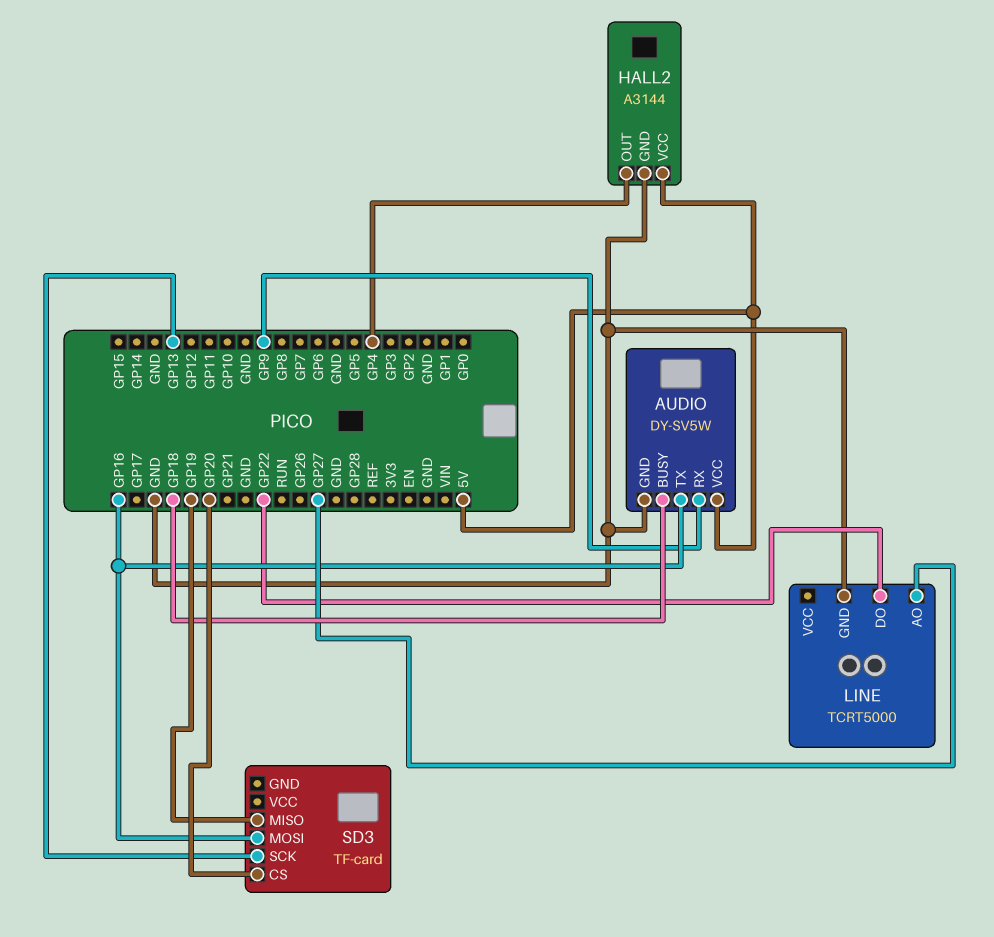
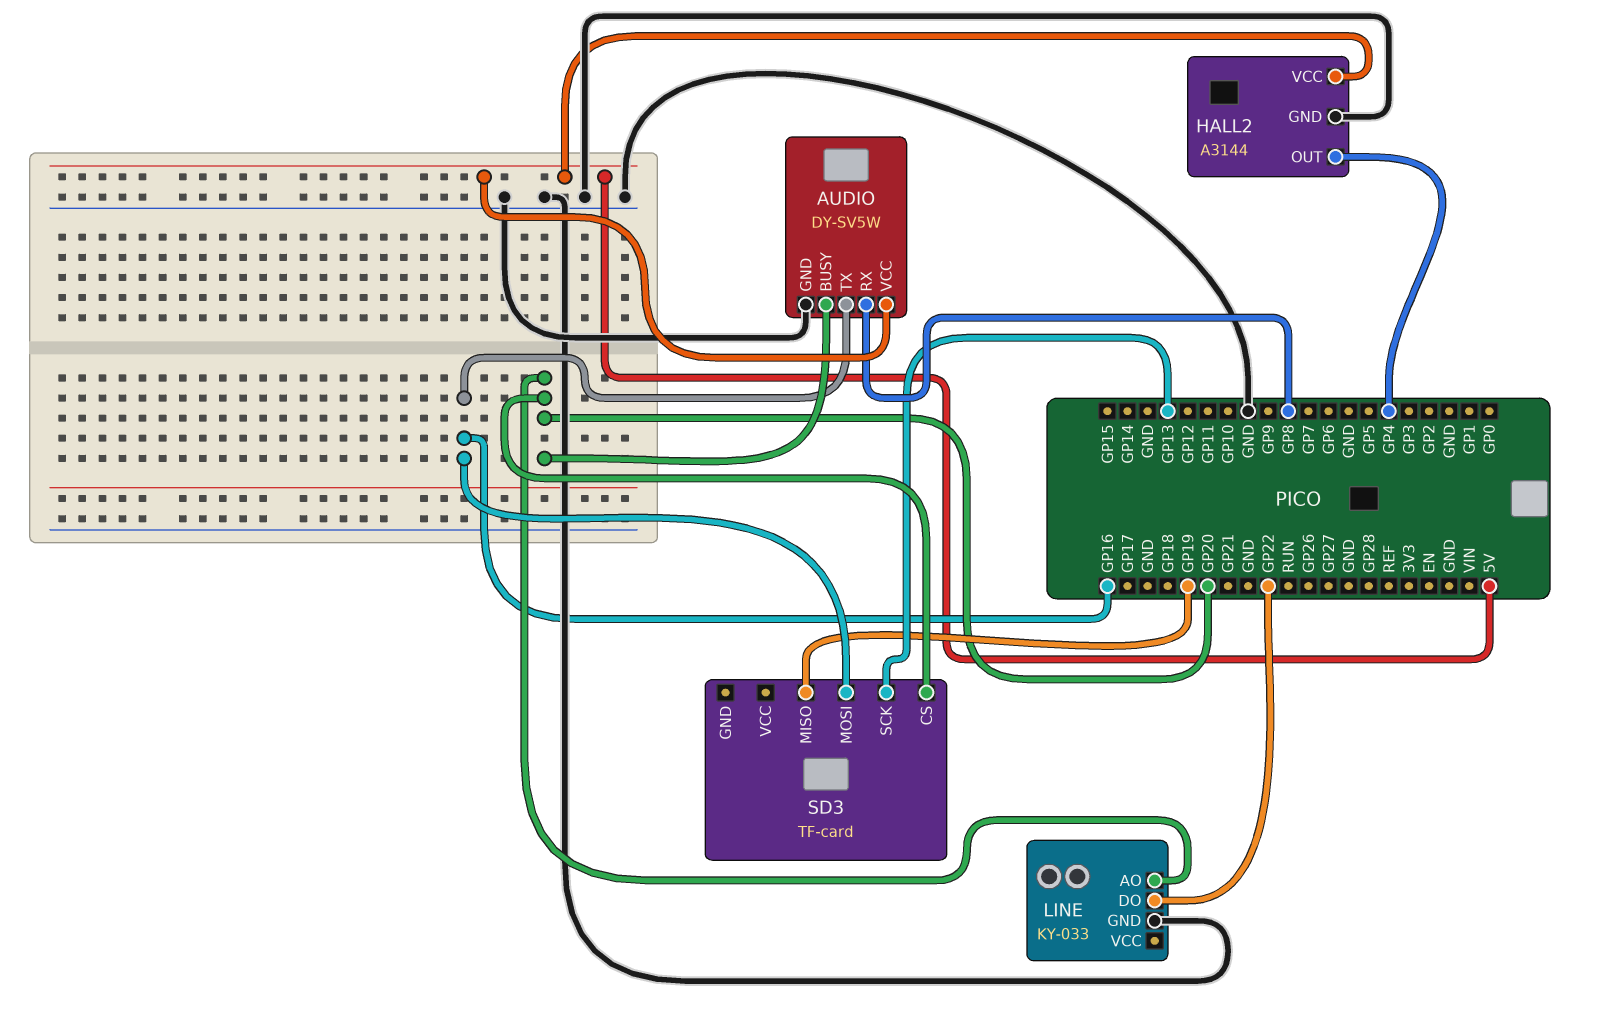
AUDIO pin BUSY: GP18 -> GP20
AUDIO pin RX: GP9 -> GP8
LINE: TCRT5000 -> KY-033
LINE pin AO: GP27 -> GP20

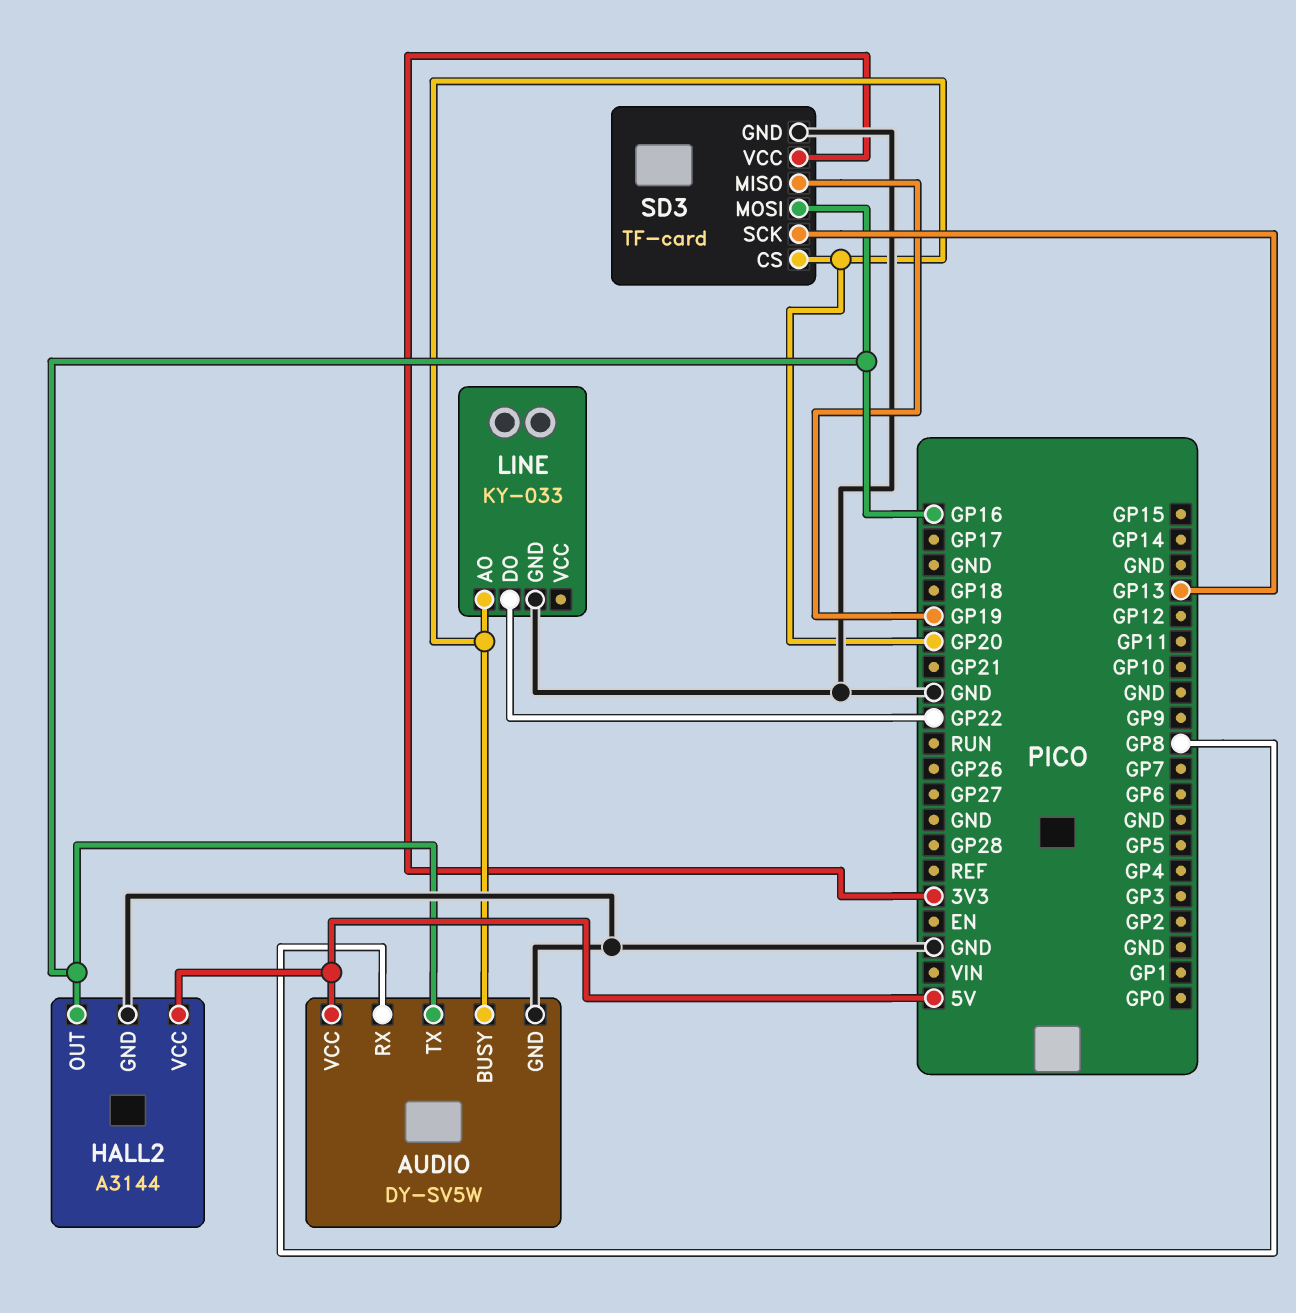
HALL2 pin OUT: GP4 -> GP16
SD3 pin GND: none -> GND
SD3 pin VCC: none -> 3V3

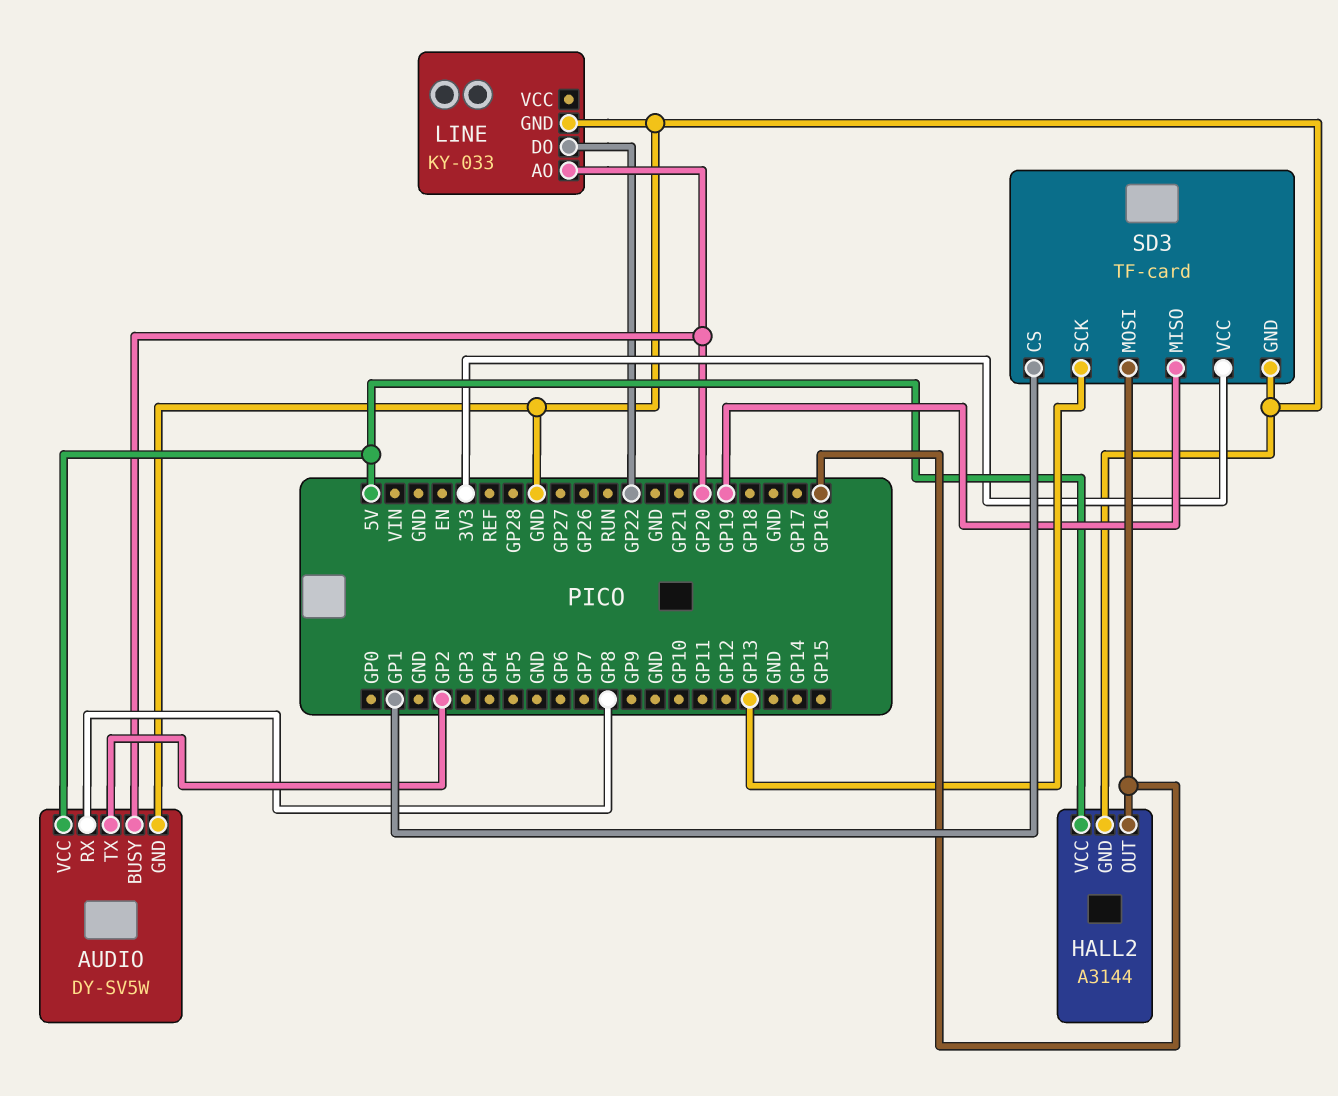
AUDIO pin TX: GP16 -> GP2
SD3 pin CS: GP20 -> GP1

